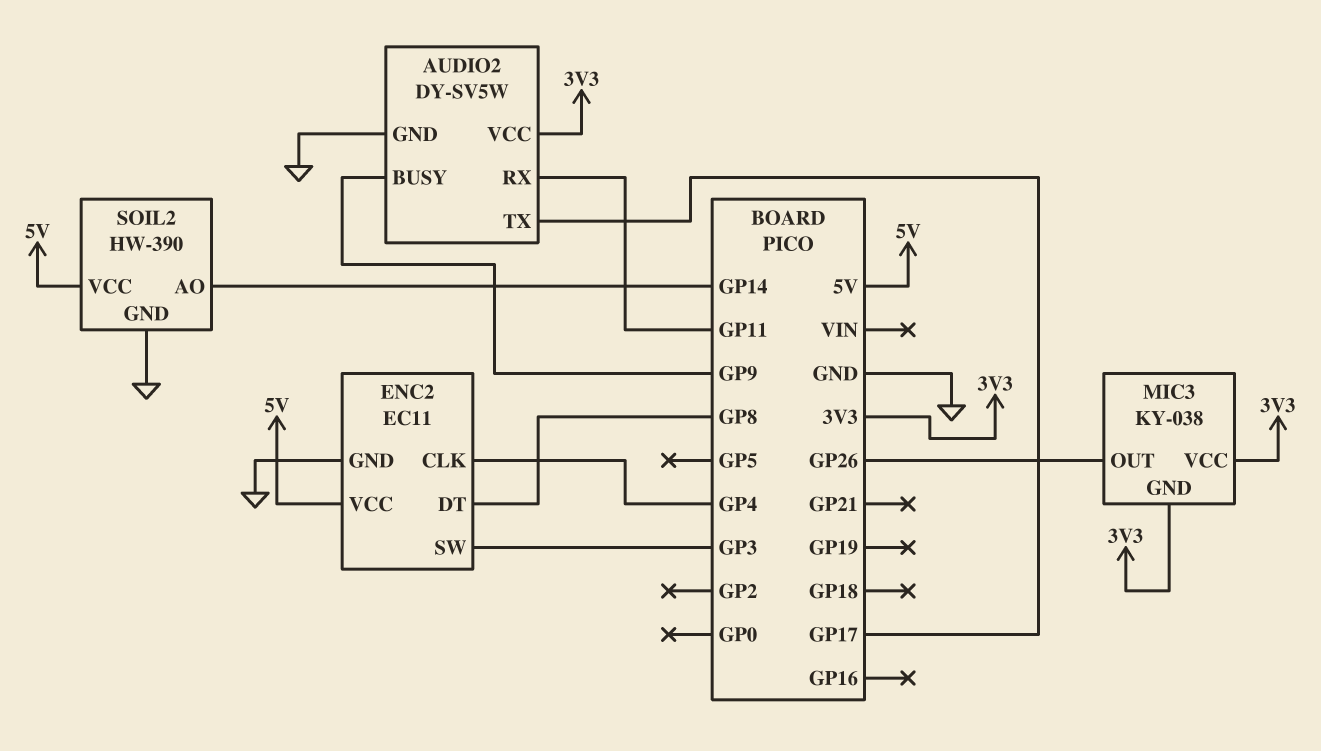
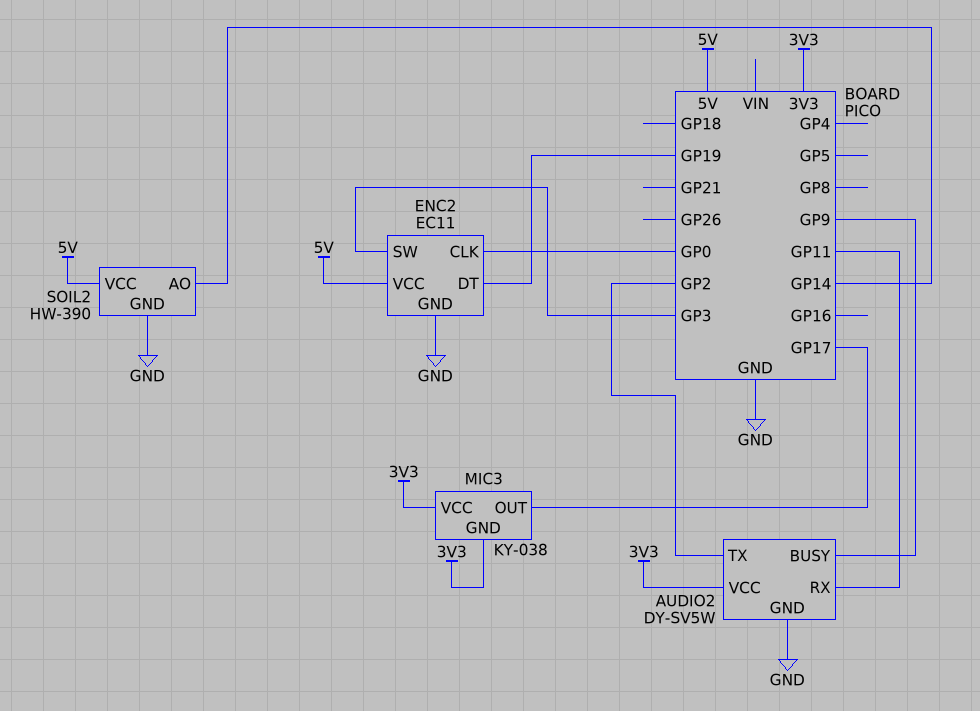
AUDIO2 pin TX: GP17 -> GP2
ENC2 pin CLK: GP4 -> GP0
ENC2 pin DT: GP8 -> GP19
MIC3 pin OUT: GP26 -> GP17

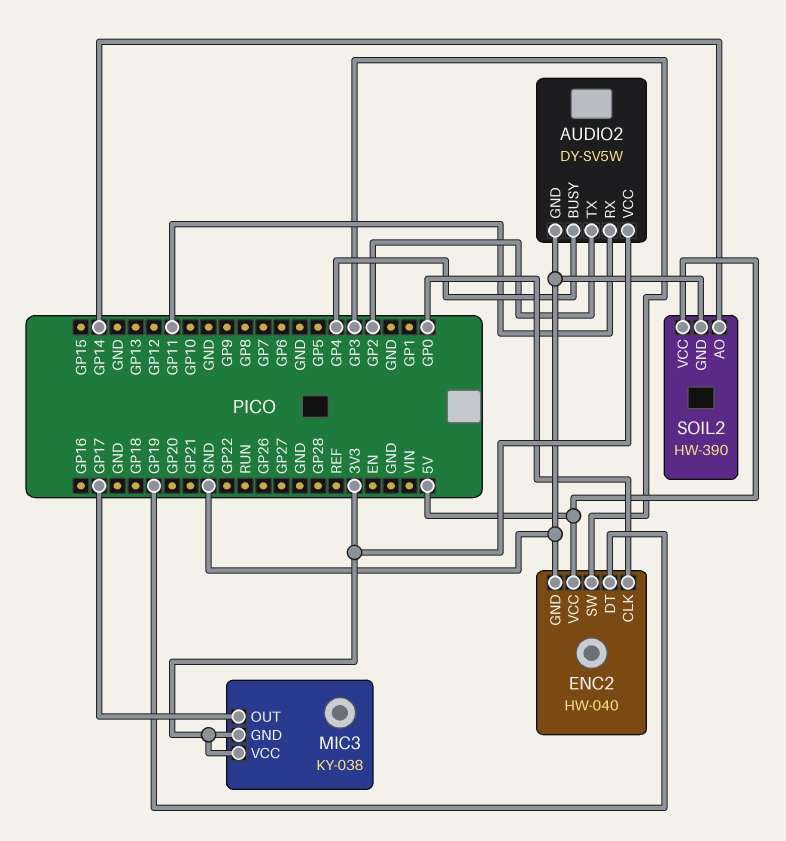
AUDIO2 pin BUSY: GP9 -> GP4
ENC2: EC11 -> HW-040

